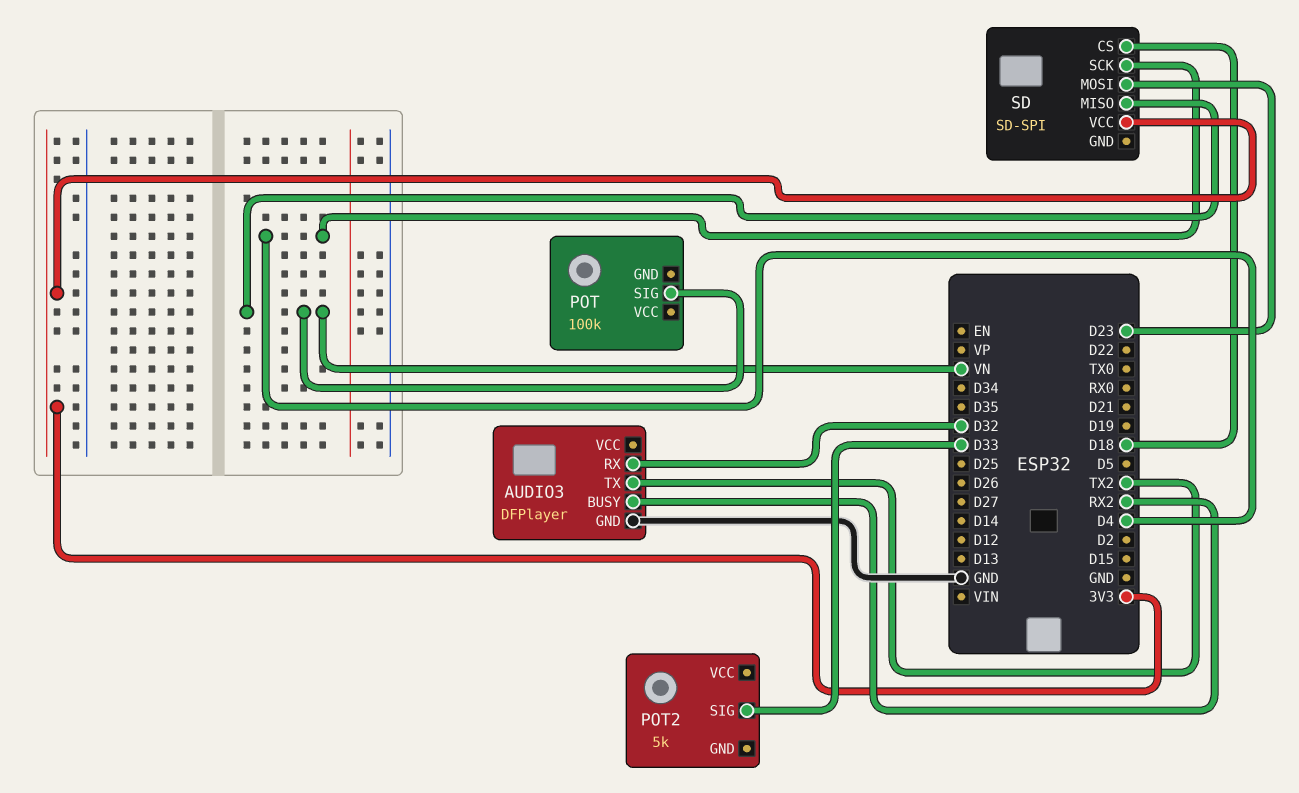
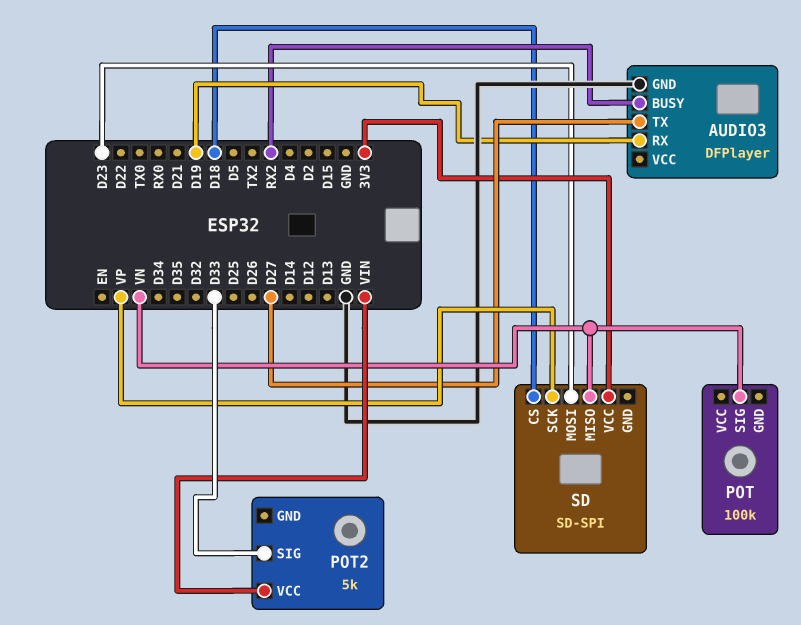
AUDIO3 pin RX: D32 -> D19
AUDIO3 pin TX: TX2 -> D27
POT2 pin VCC: none -> VIN
SD pin SCK: D4 -> VP

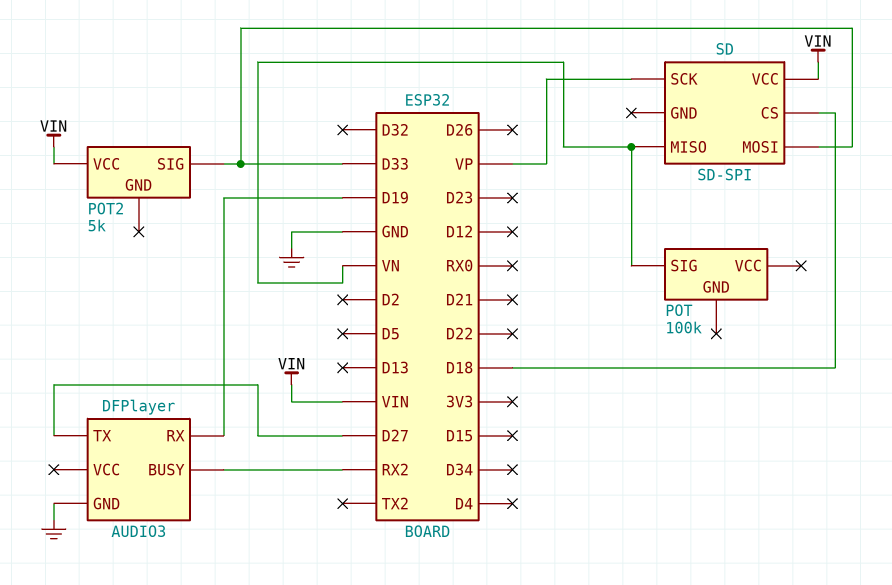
SD pin MOSI: D23 -> D33
SD pin VCC: 3V3 -> VIN

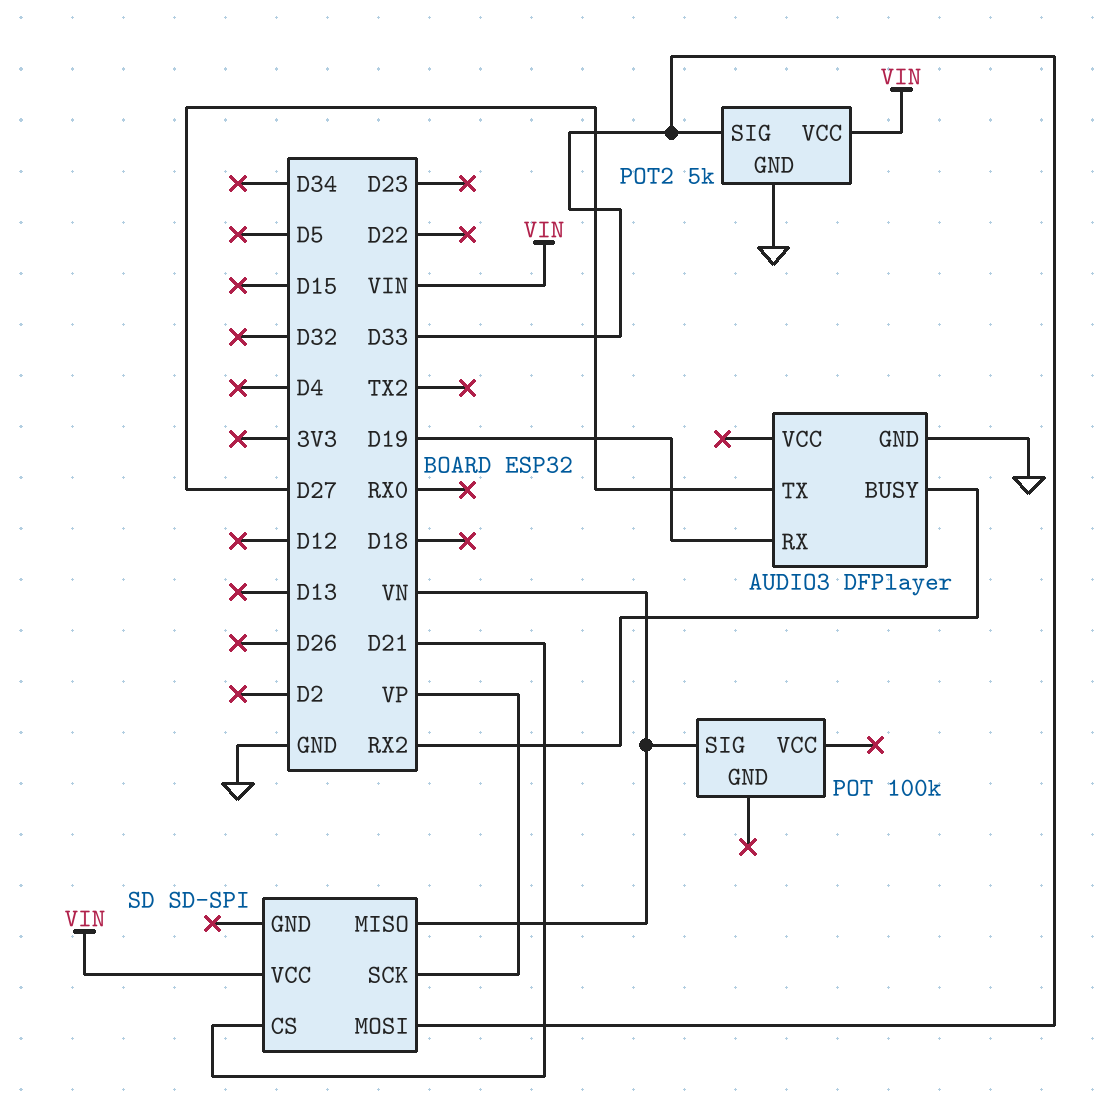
POT2 pin GND: none -> GND
SD pin CS: D18 -> D21

